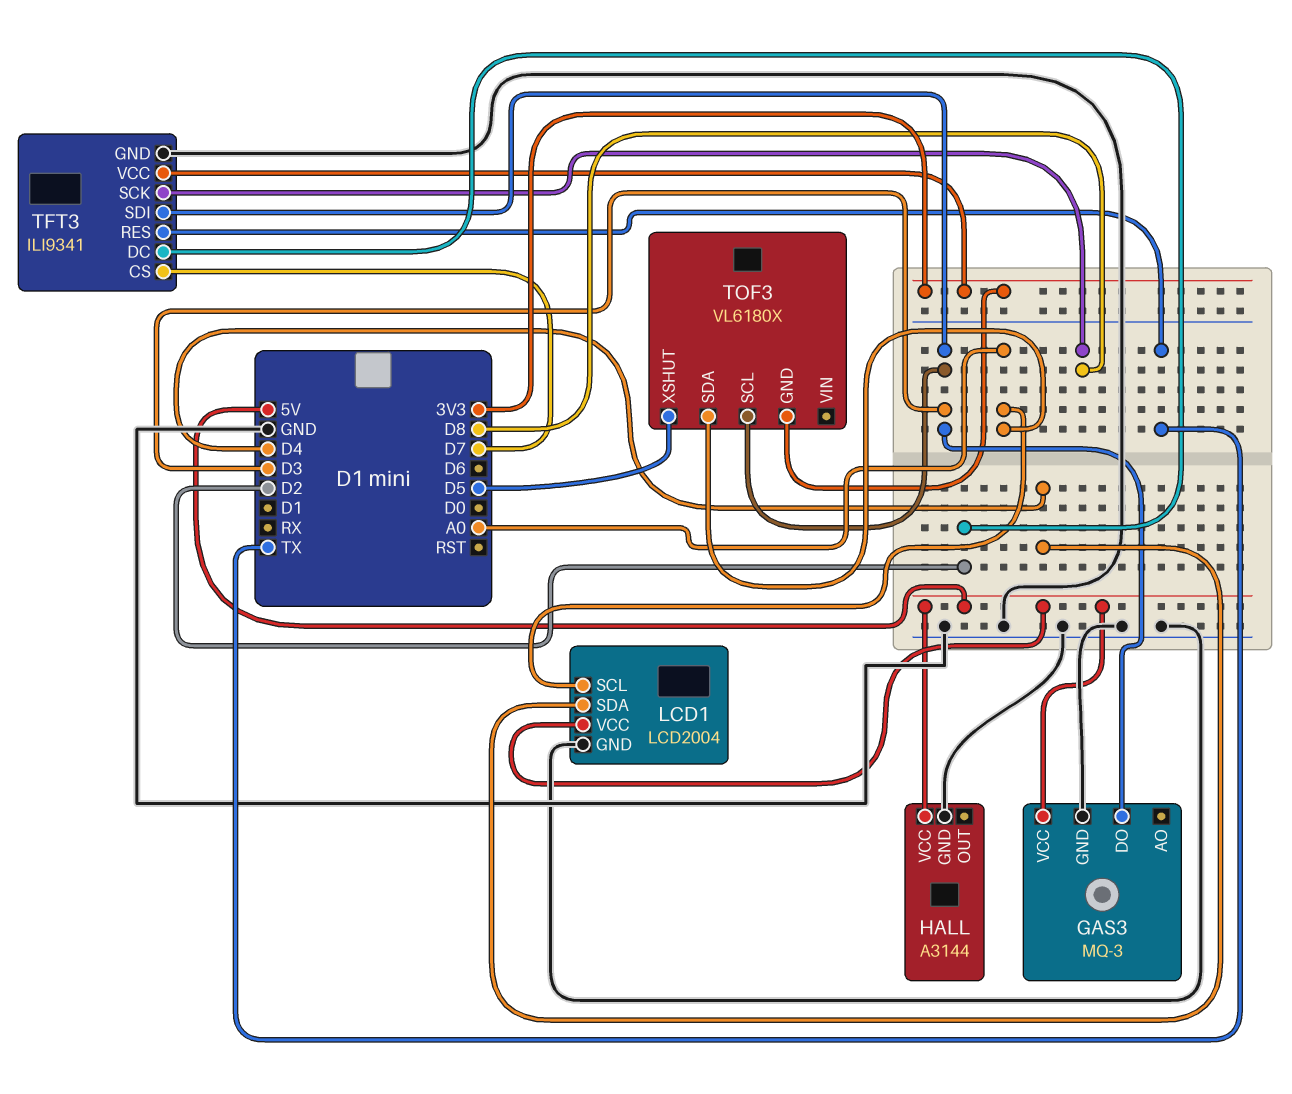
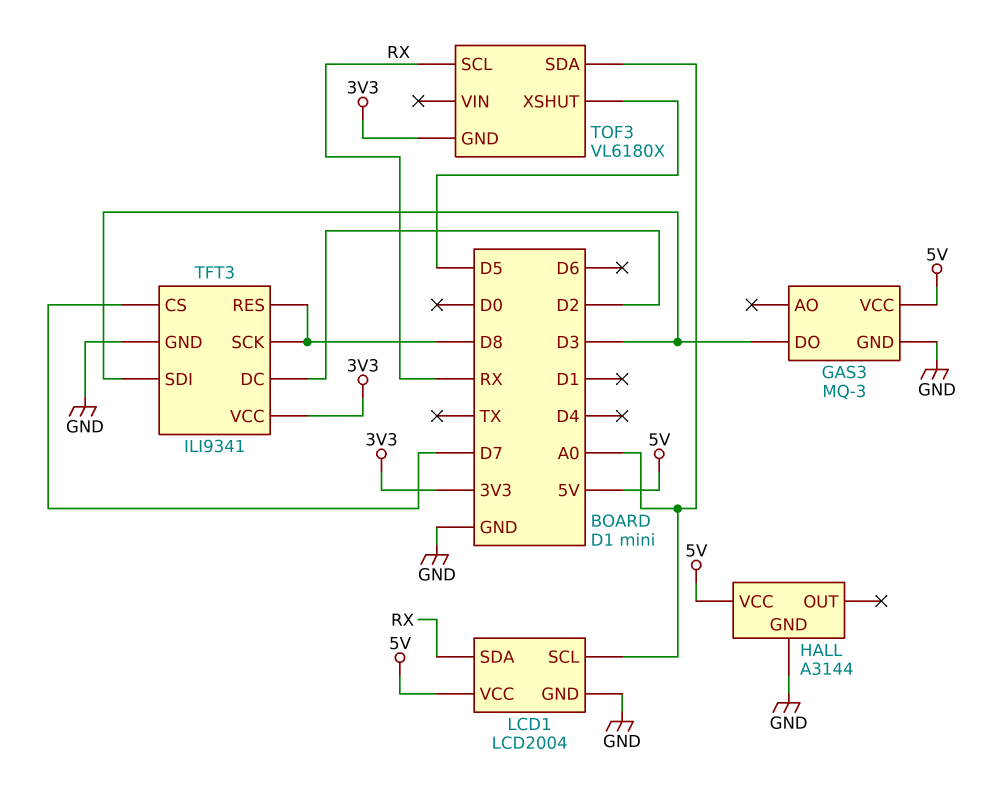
LCD1 pin SDA: D4 -> RX
TFT3 pin RES: TX -> D8
TOF3 pin SCL: D3 -> RX

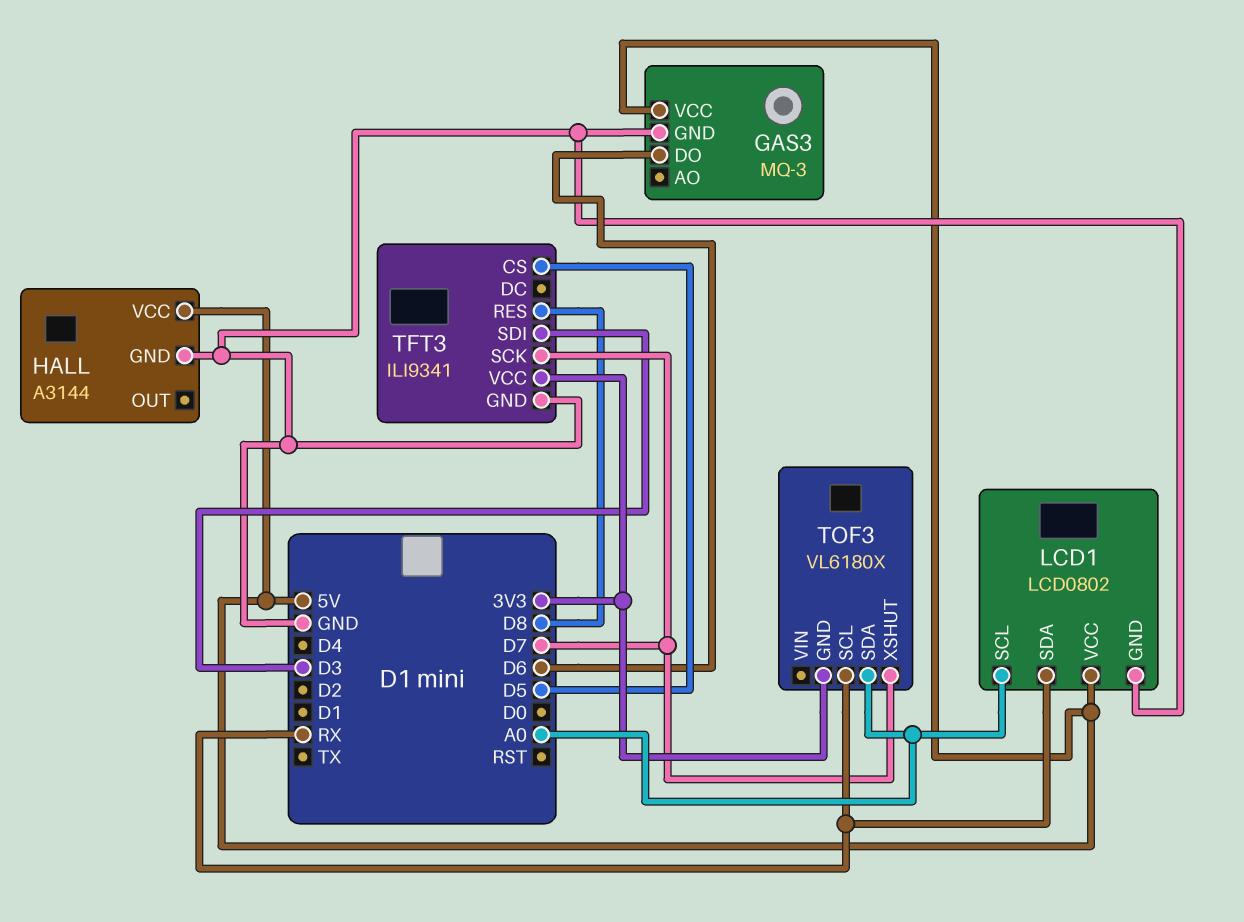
GAS3 pin DO: D3 -> D6
LCD1: LCD2004 -> LCD0802
TFT3 pin CS: D7 -> D5
TFT3 pin DC: D2 -> none
TFT3 pin SCK: D8 -> D7
TOF3 pin XSHUT: D5 -> D7

